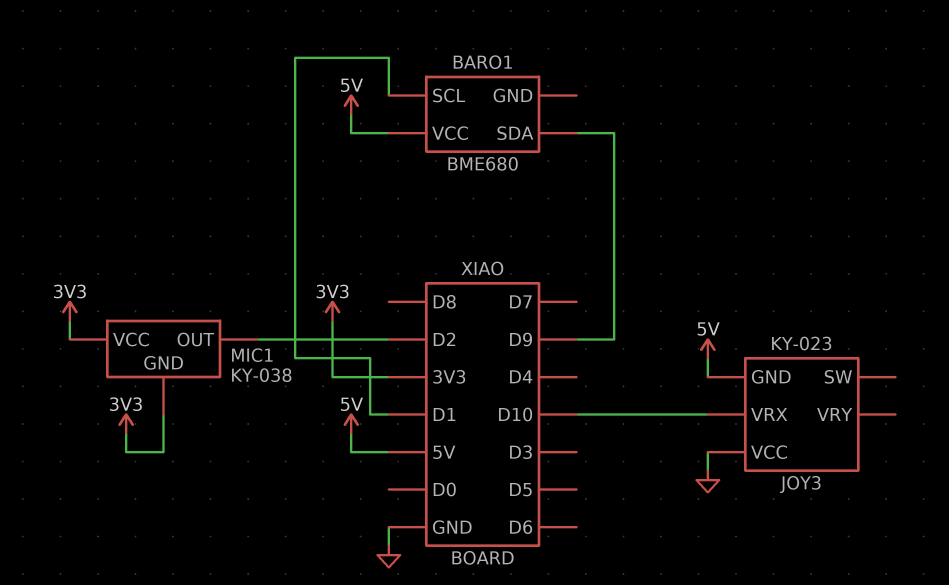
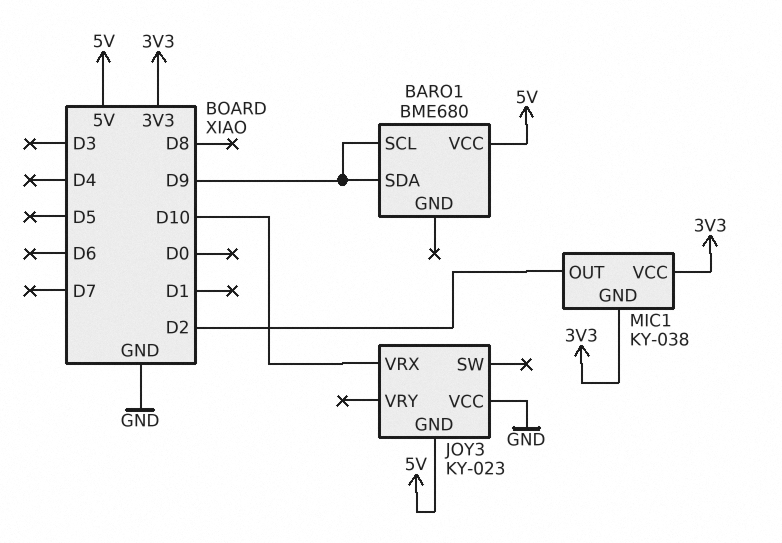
BARO1 pin SCL: D1 -> D9

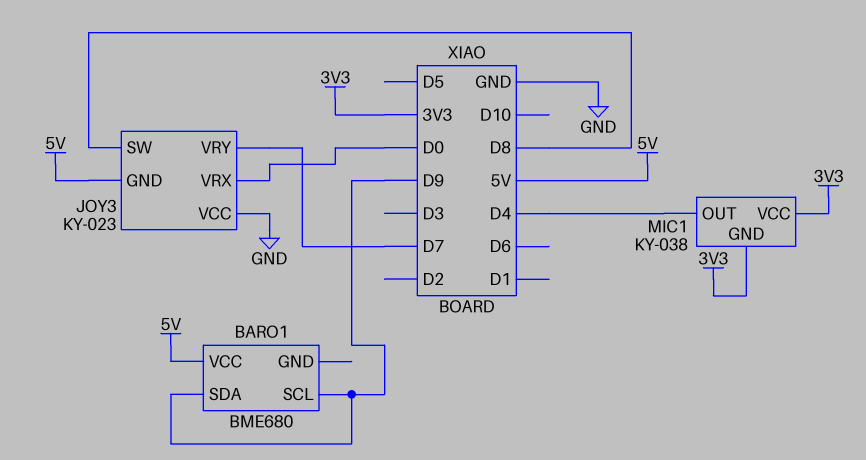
JOY3 pin SW: none -> D8
JOY3 pin VRX: D10 -> D0
JOY3 pin VRY: none -> D7
MIC1 pin OUT: D2 -> D4

